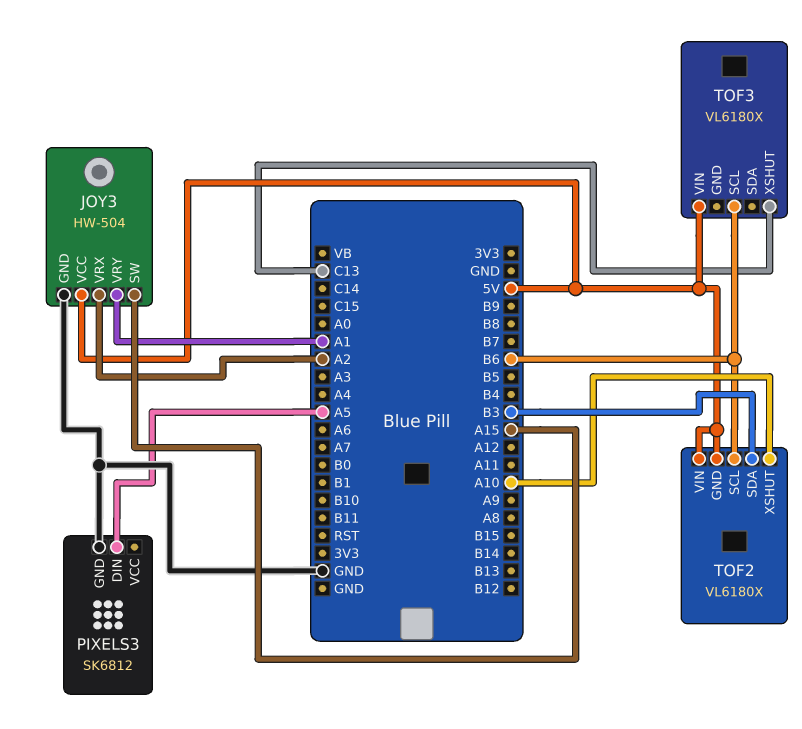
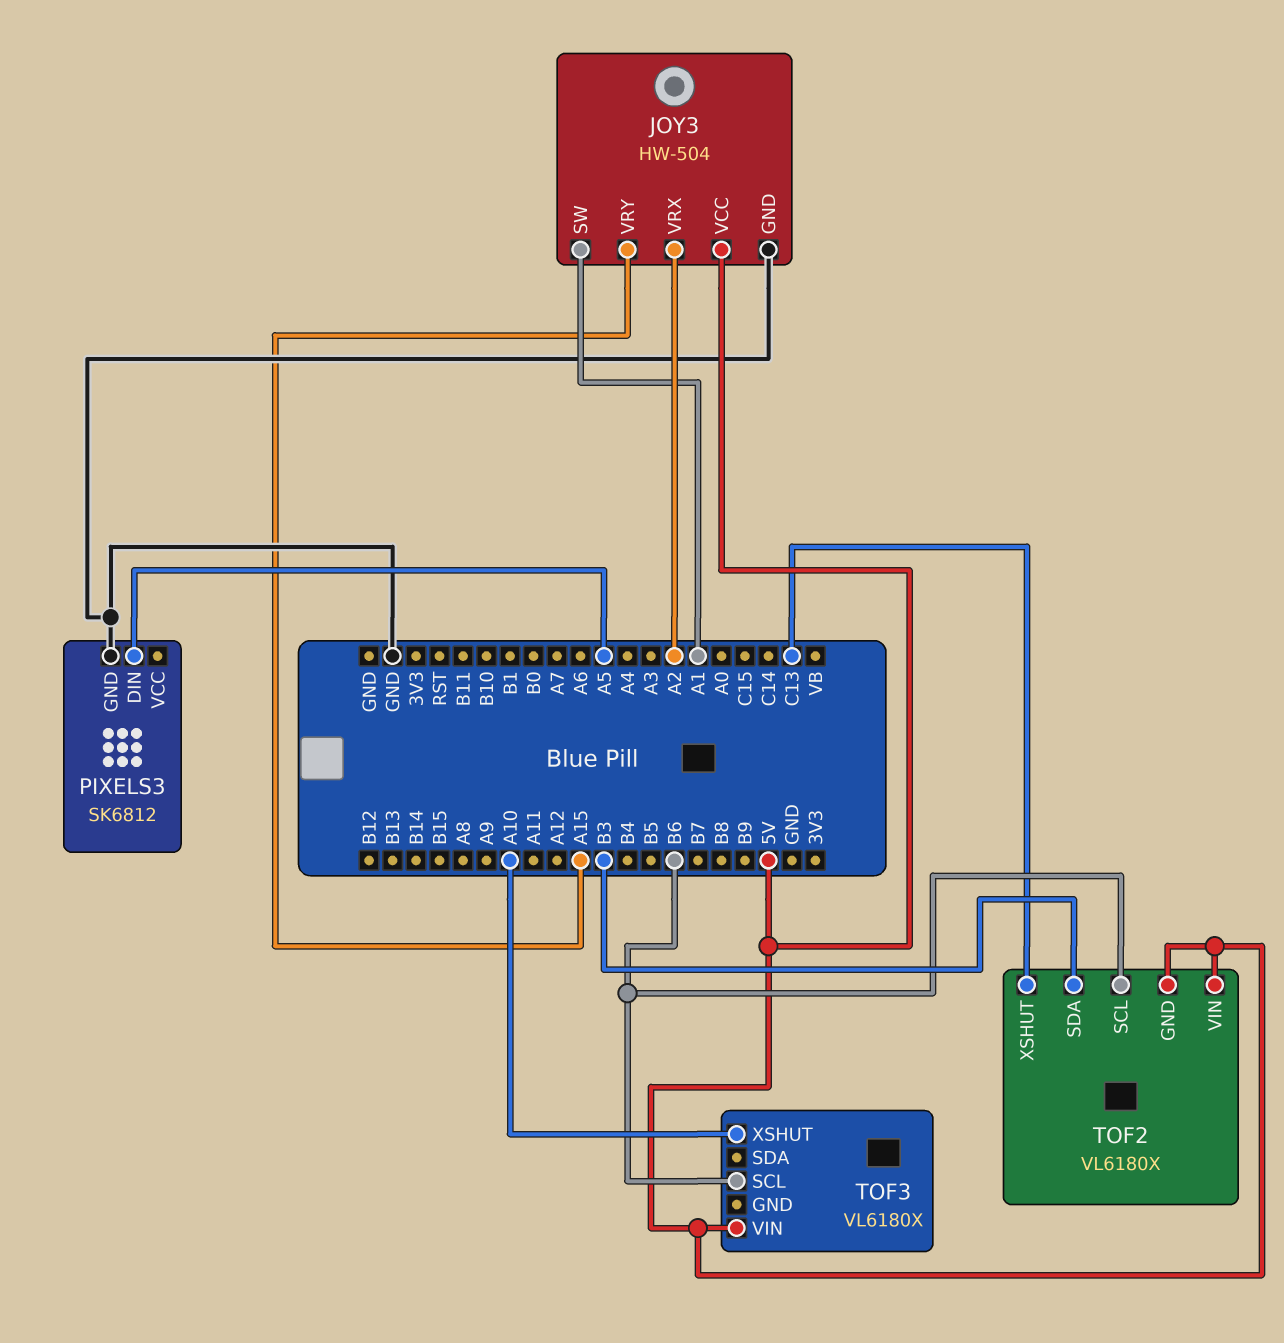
JOY3 pin SW: A15 -> A1
JOY3 pin VRY: A1 -> A15
TOF2 pin XSHUT: A10 -> C13
TOF3 pin XSHUT: C13 -> A10

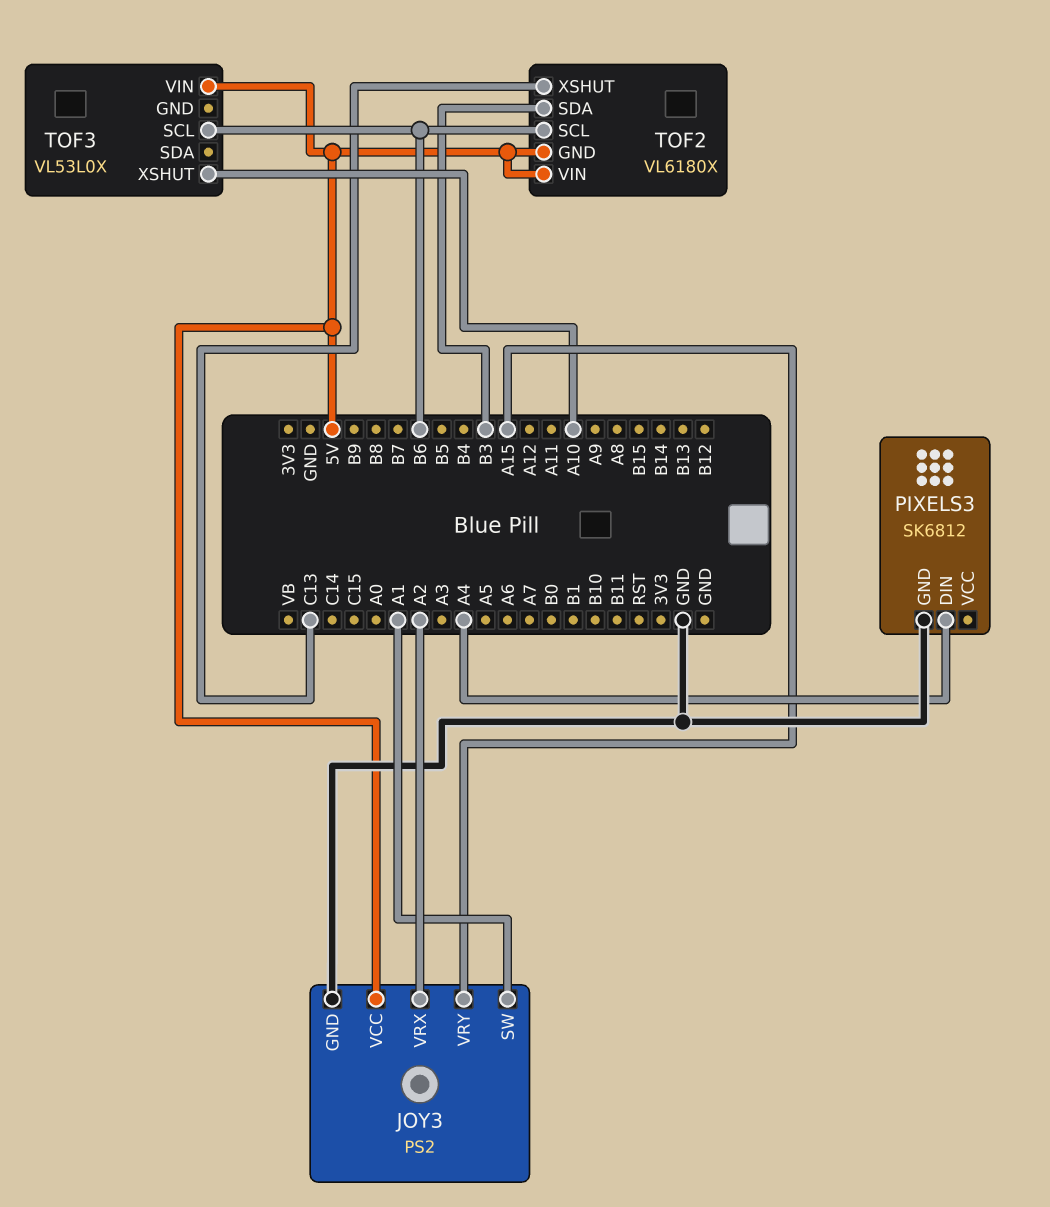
JOY3: HW-504 -> PS2
PIXELS3 pin DIN: A5 -> A4
TOF3: VL6180X -> VL53L0X

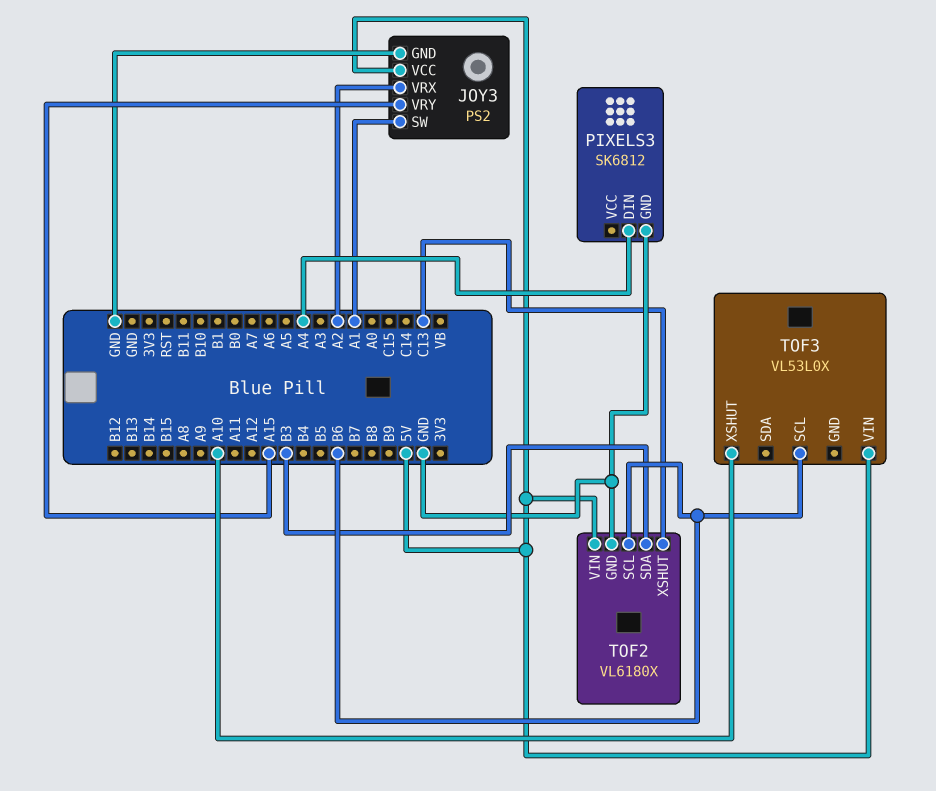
TOF2 pin GND: 5V -> GND

